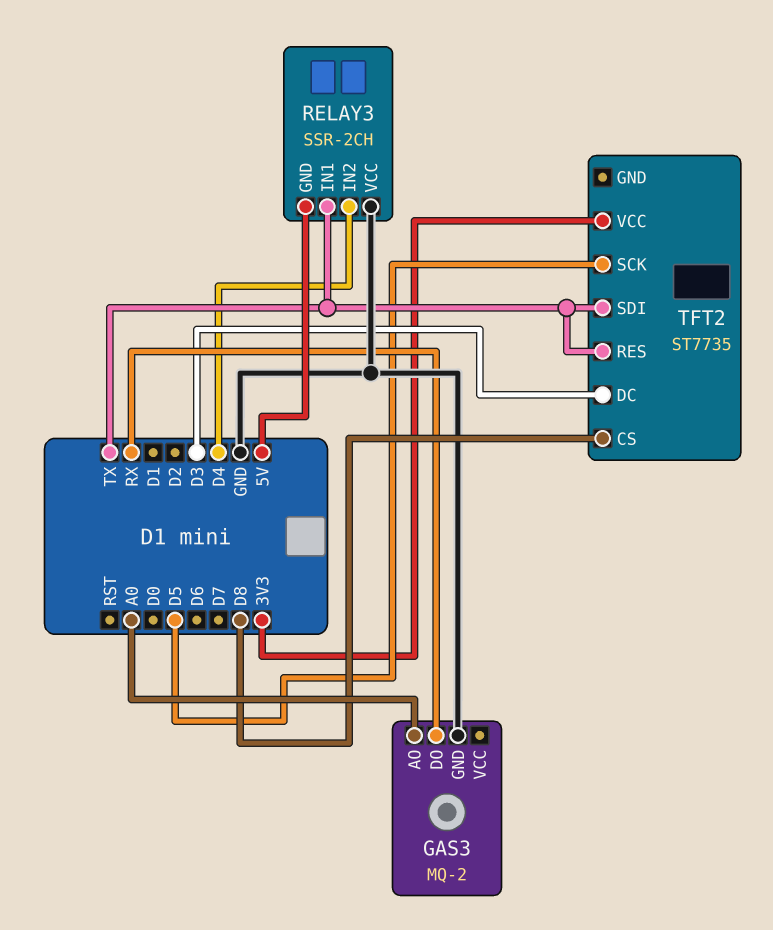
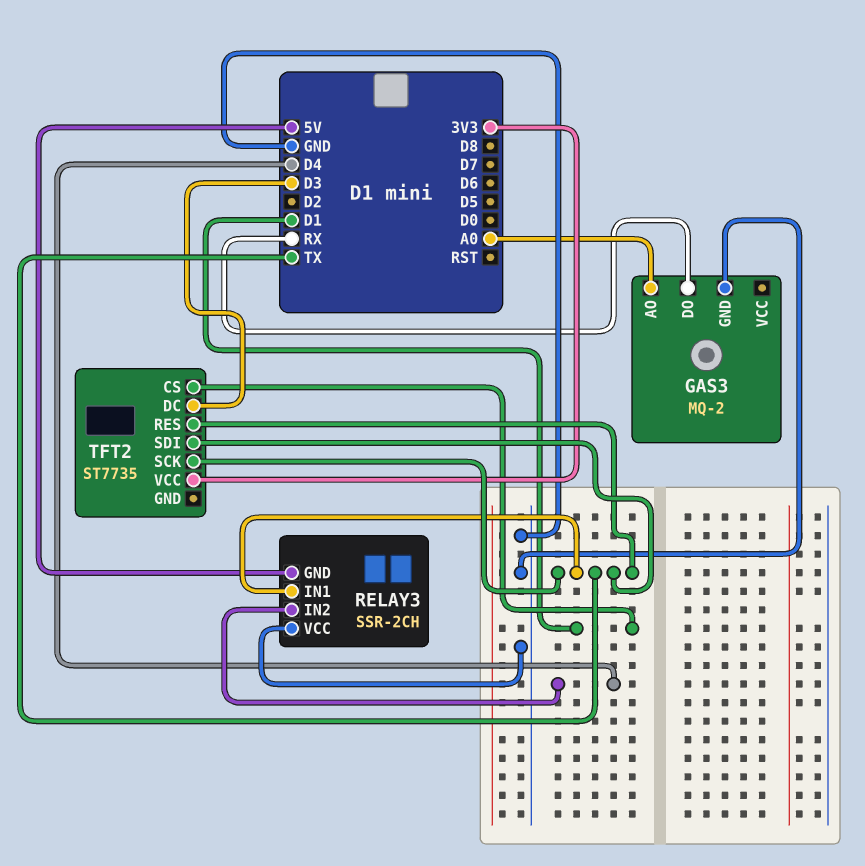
TFT2 pin CS: D8 -> D1
TFT2 pin SCK: D5 -> TX

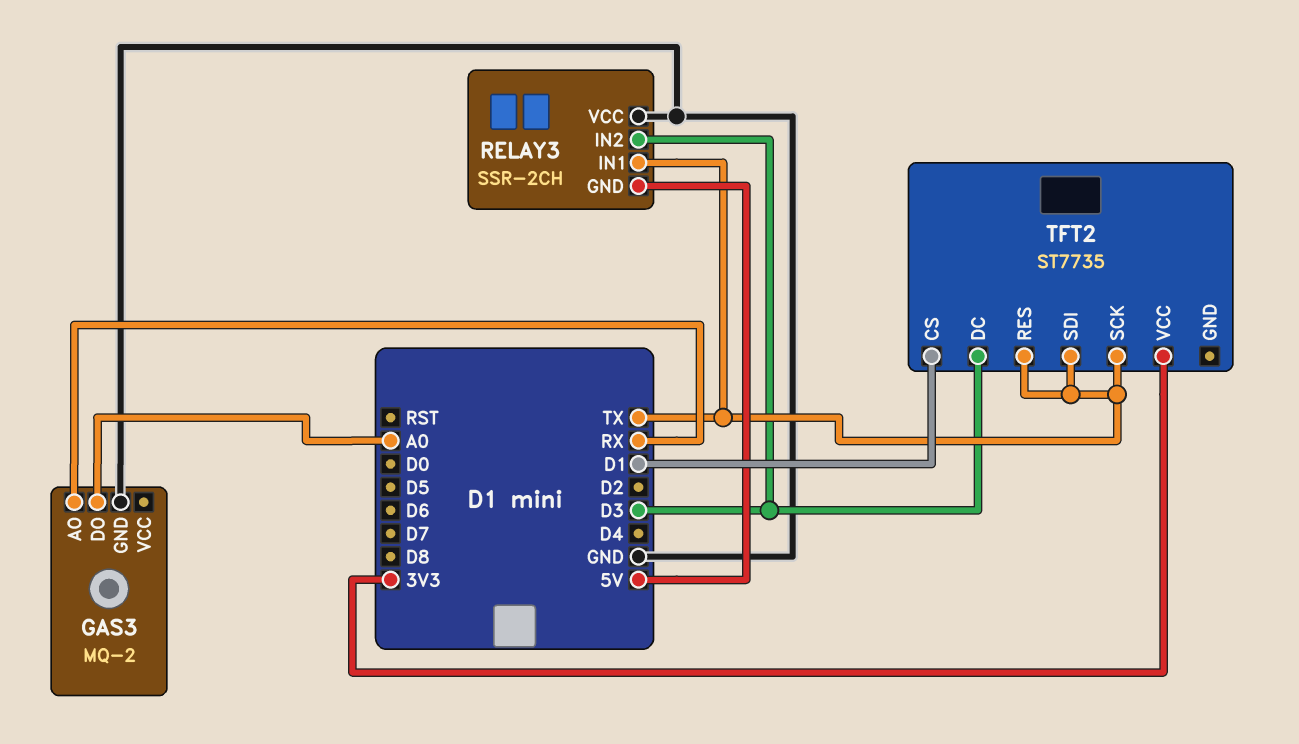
GAS3 pin AO: A0 -> RX
GAS3 pin DO: RX -> A0
RELAY3 pin IN2: D4 -> D3

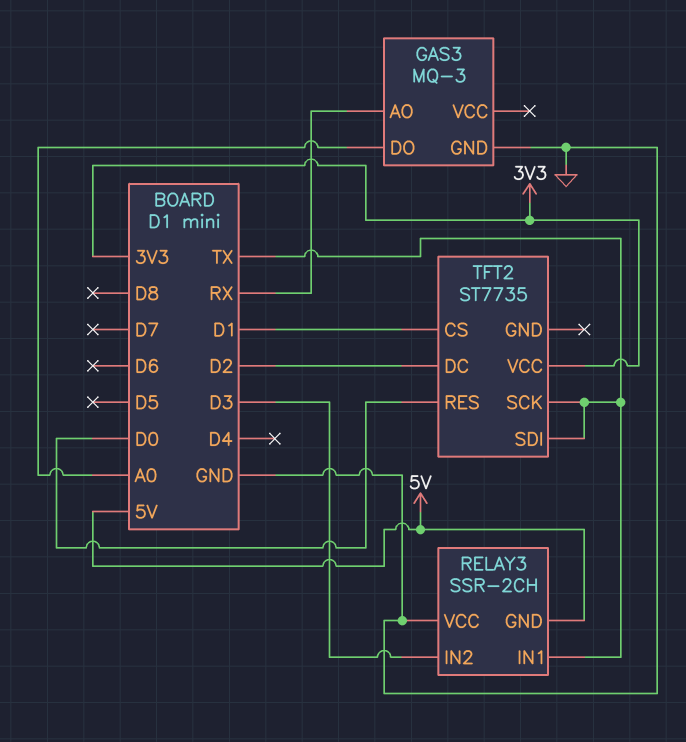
GAS3: MQ-2 -> MQ-3
TFT2 pin DC: D3 -> D2
TFT2 pin RES: TX -> D0

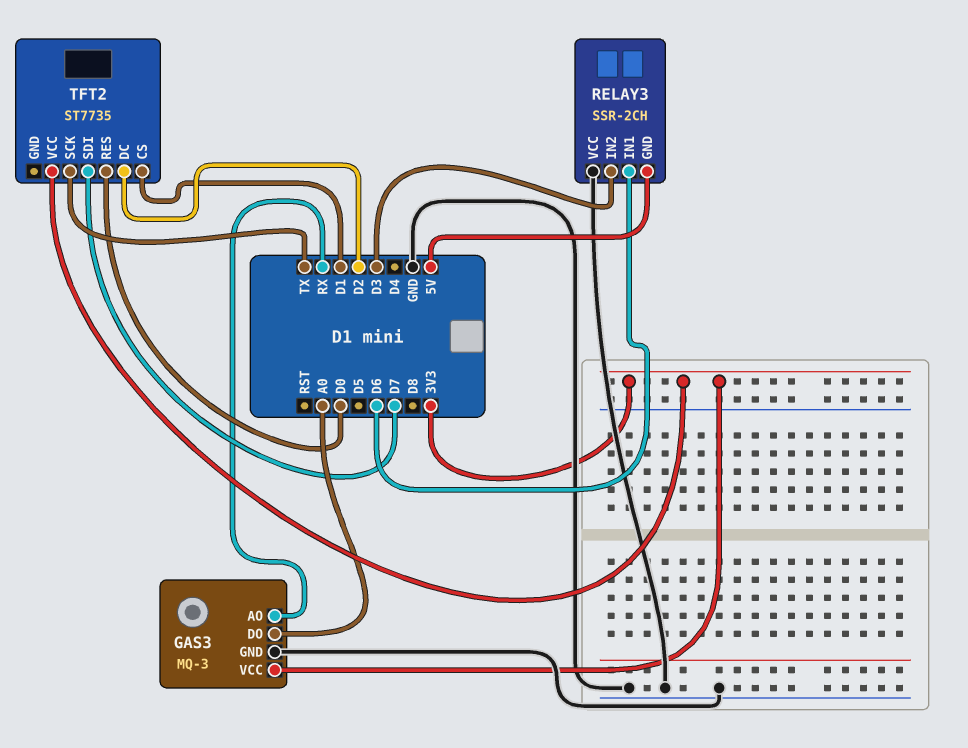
GAS3 pin VCC: none -> 3V3
RELAY3 pin IN1: TX -> D6
TFT2 pin SDI: TX -> D7

